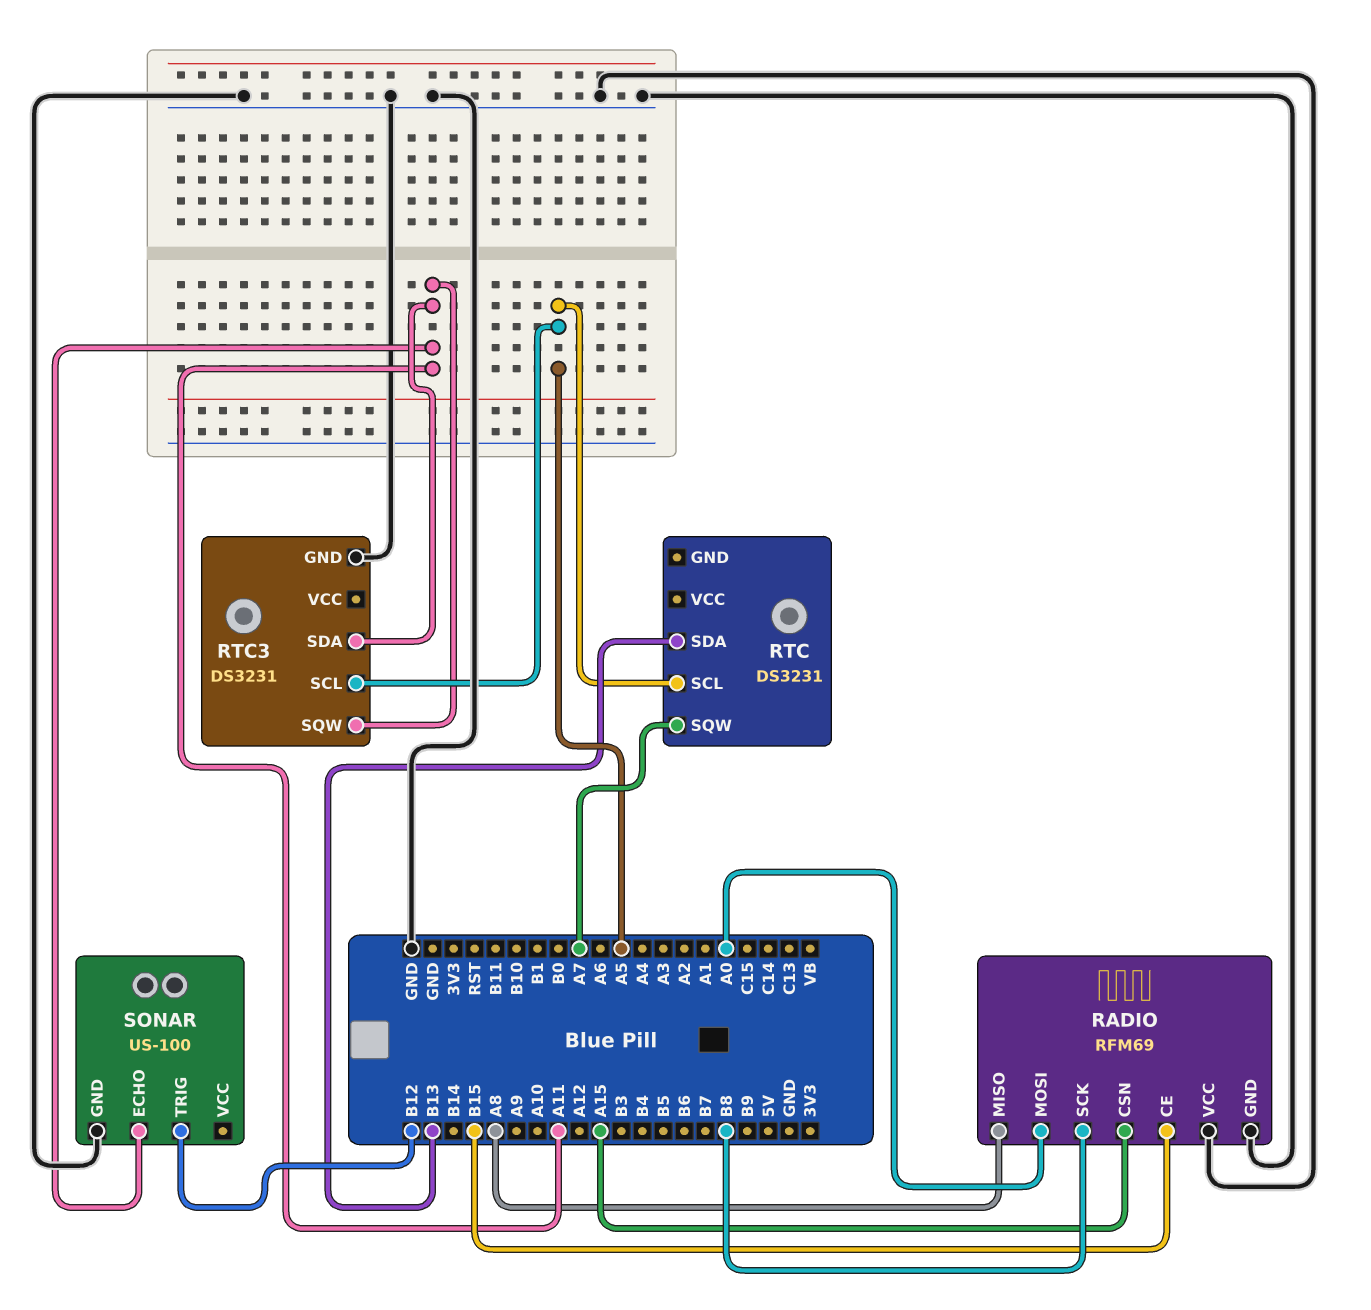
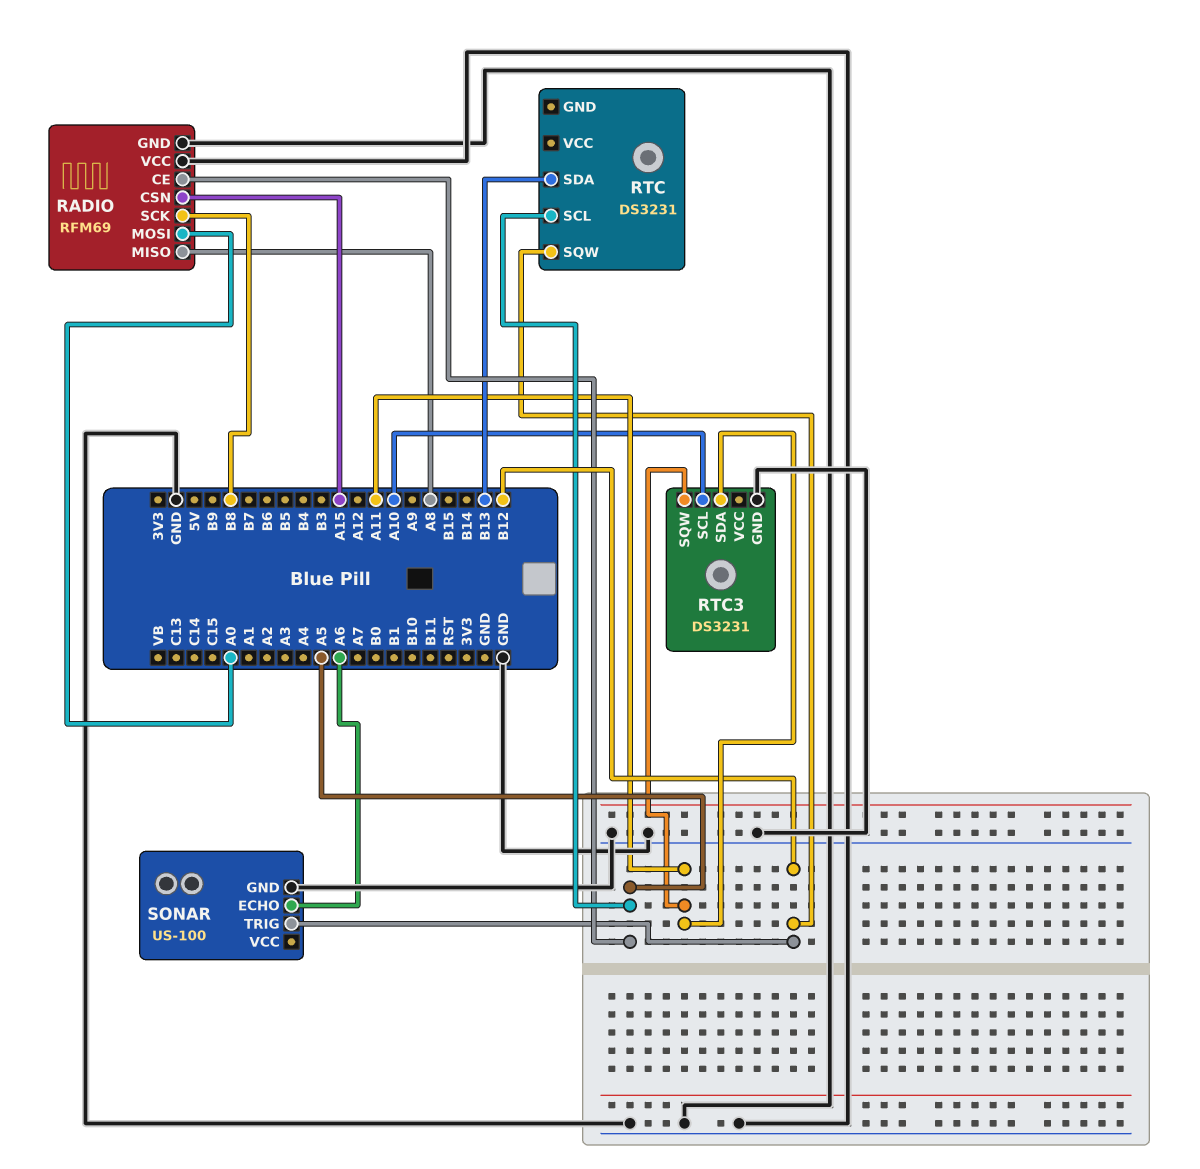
RADIO pin CE: B15 -> A5
RTC pin SQW: A7 -> B12
RTC3 pin SCL: A5 -> A10
SONAR pin ECHO: A11 -> A6

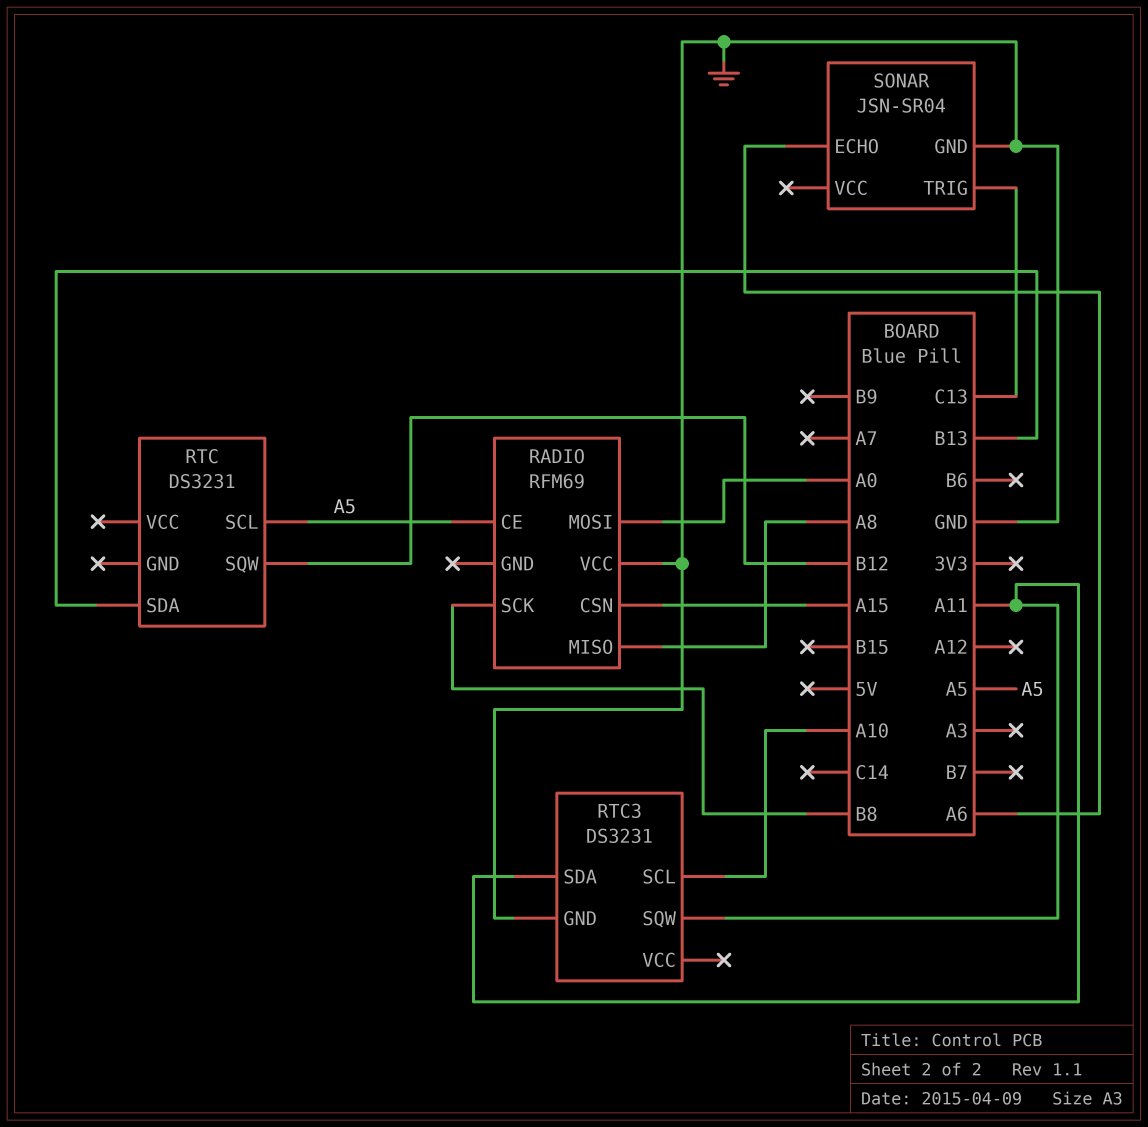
RADIO pin GND: GND -> none
SONAR: US-100 -> JSN-SR04
SONAR pin TRIG: B12 -> C13

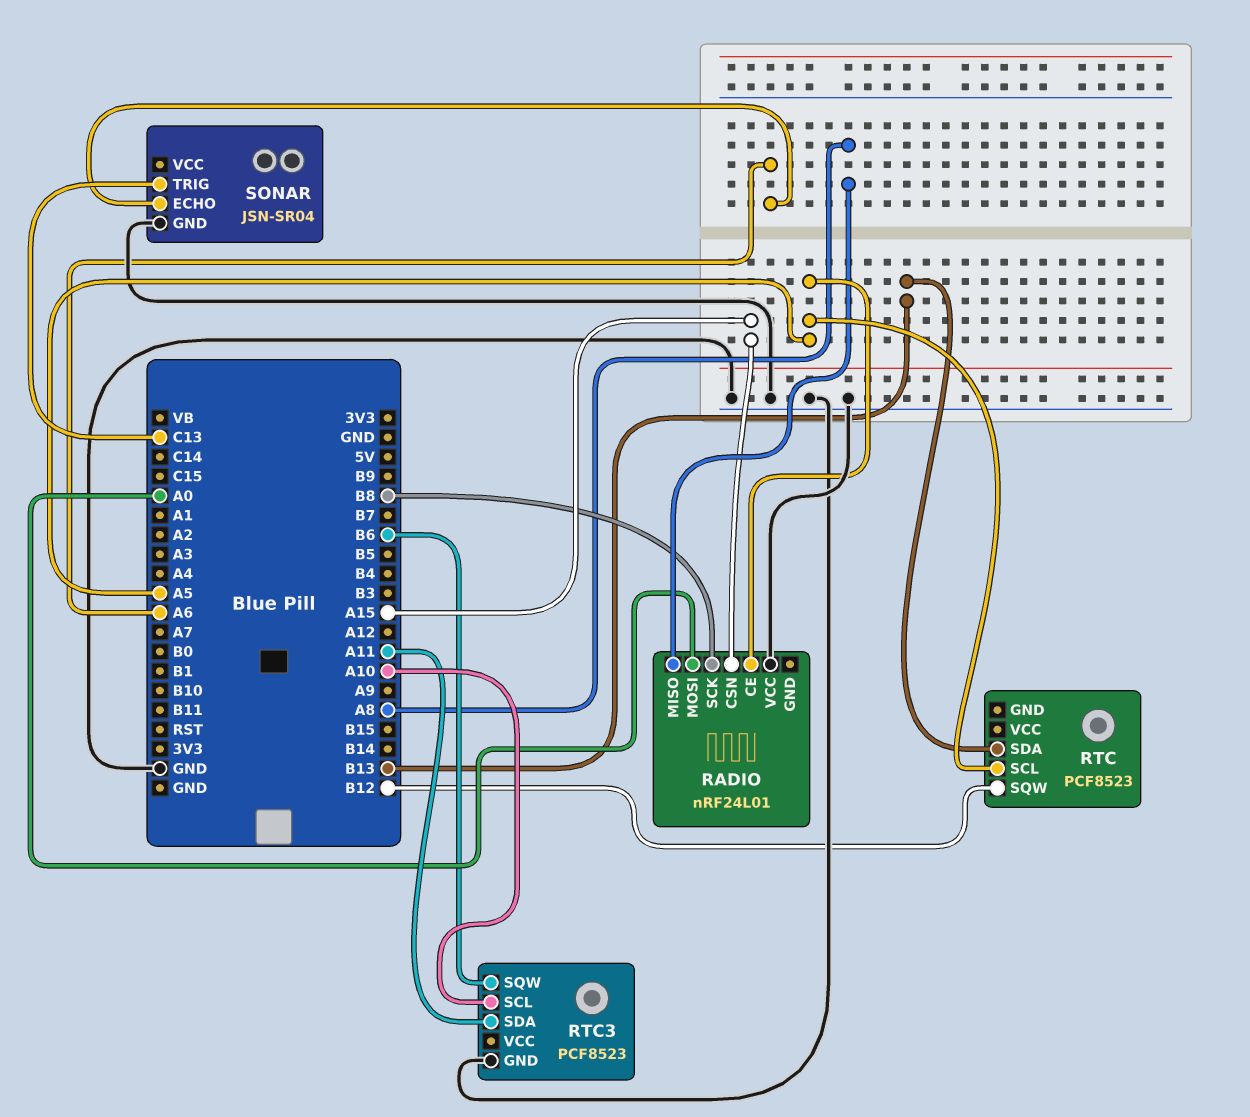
RADIO: RFM69 -> nRF24L01
RTC: DS3231 -> PCF8523
RTC3: DS3231 -> PCF8523
RTC3 pin SQW: A11 -> B6

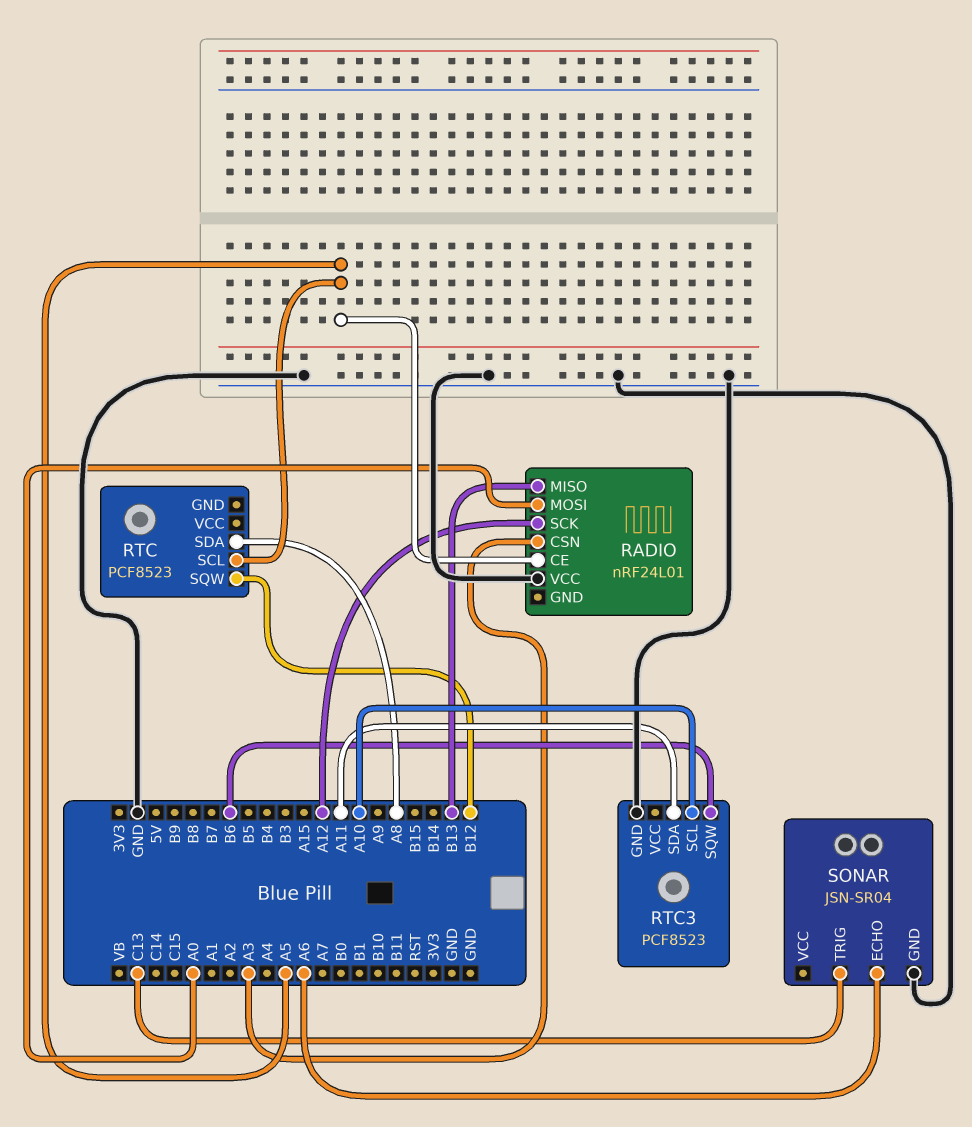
RADIO pin CSN: A15 -> A3
RADIO pin MISO: A8 -> B13
RADIO pin SCK: B8 -> A12
RTC pin SDA: B13 -> A8

